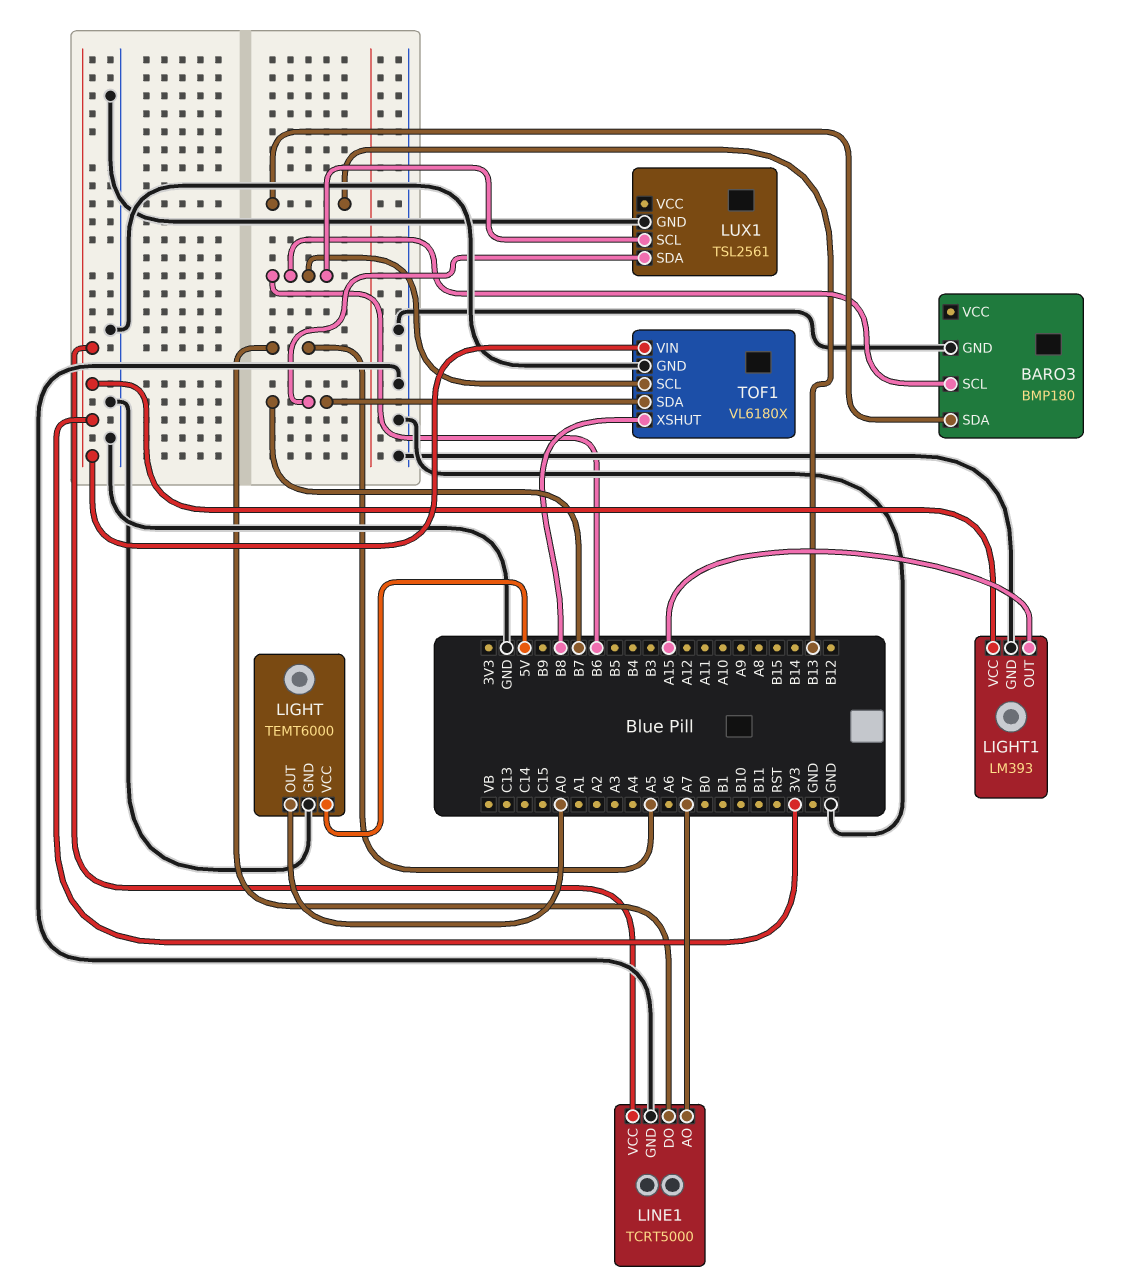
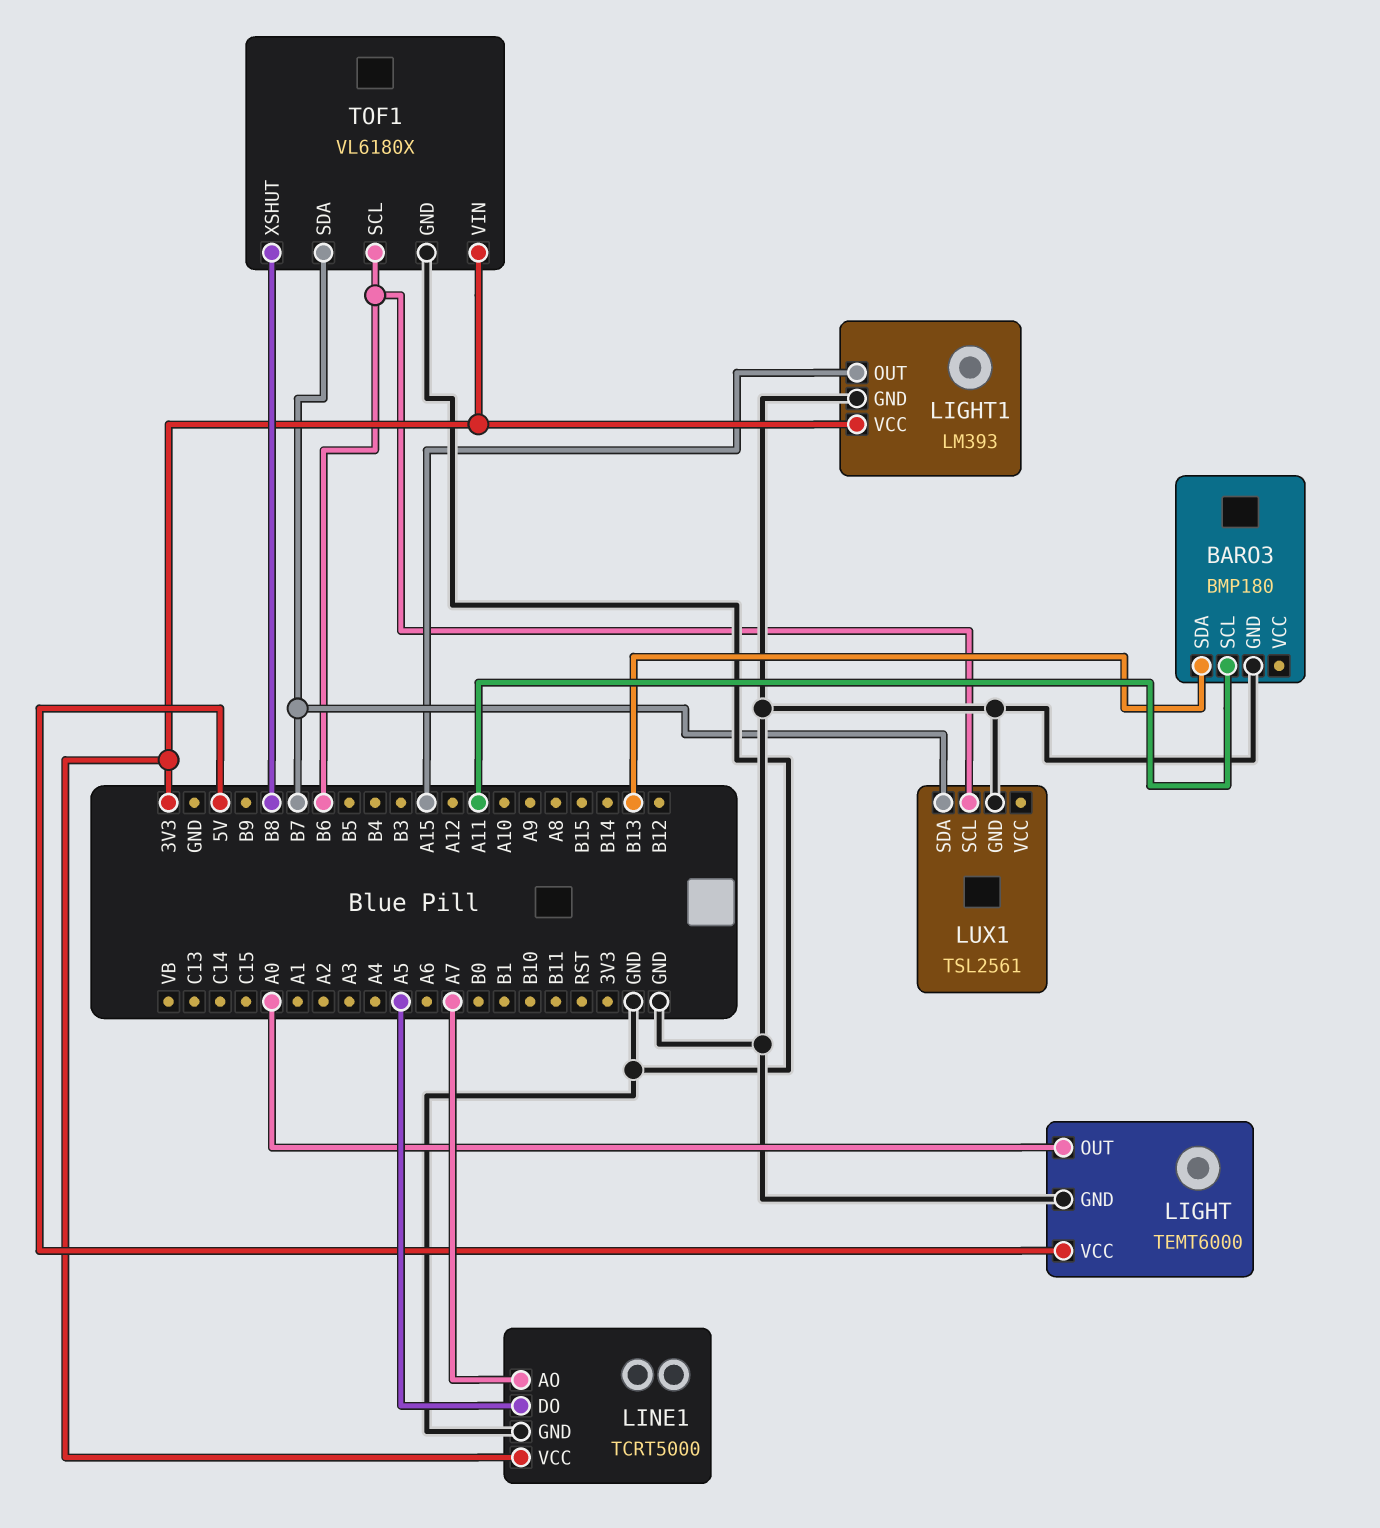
BARO3 pin SCL: B6 -> A11

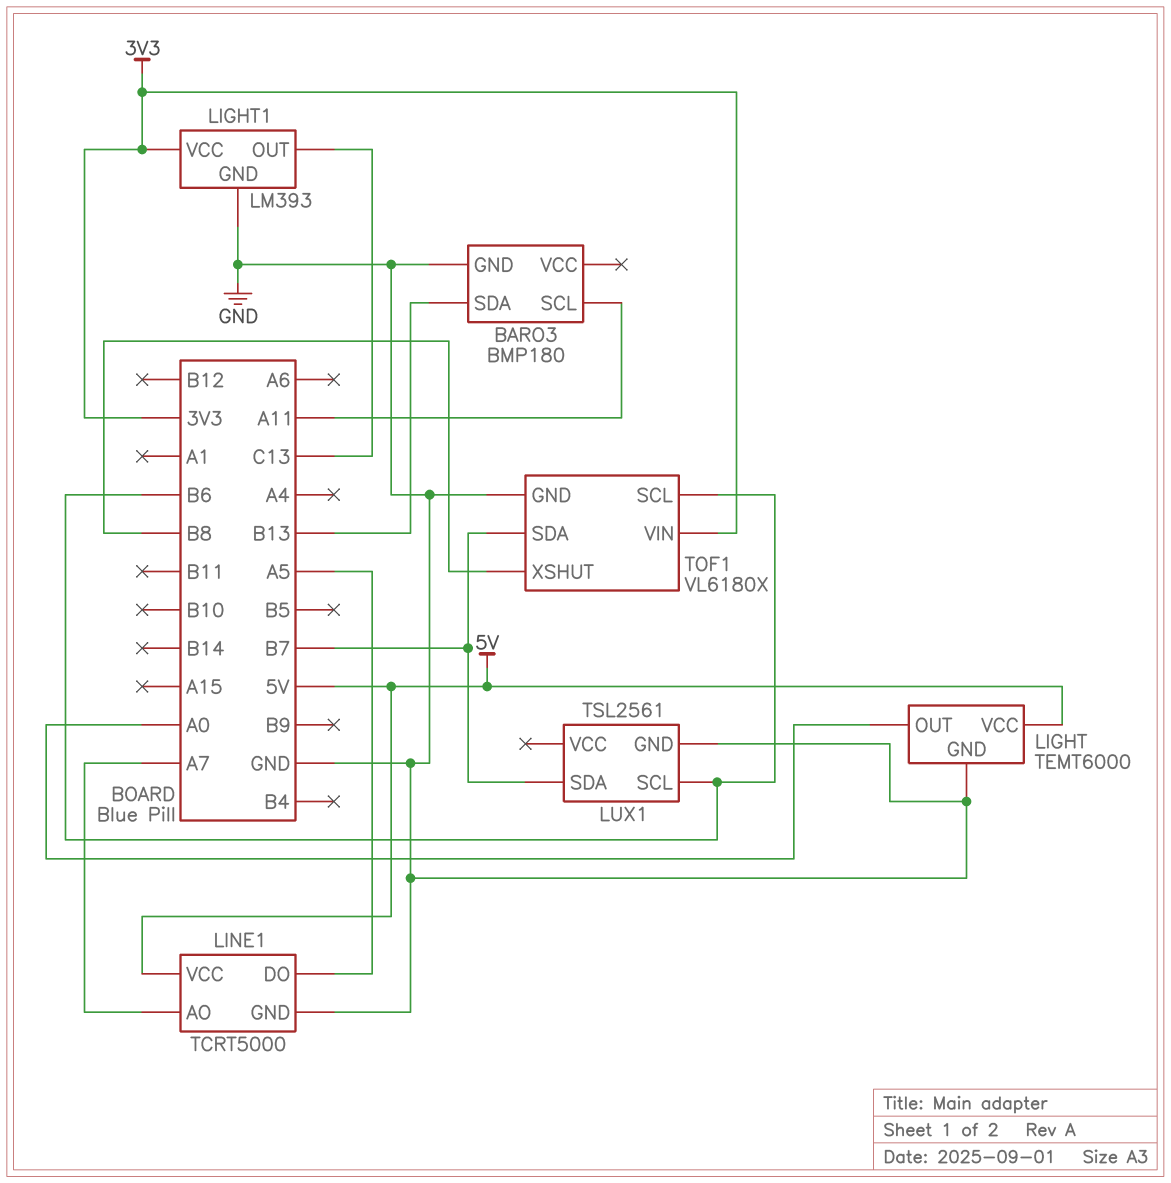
LIGHT1 pin OUT: A15 -> C13
LINE1 pin VCC: 3V3 -> 5V

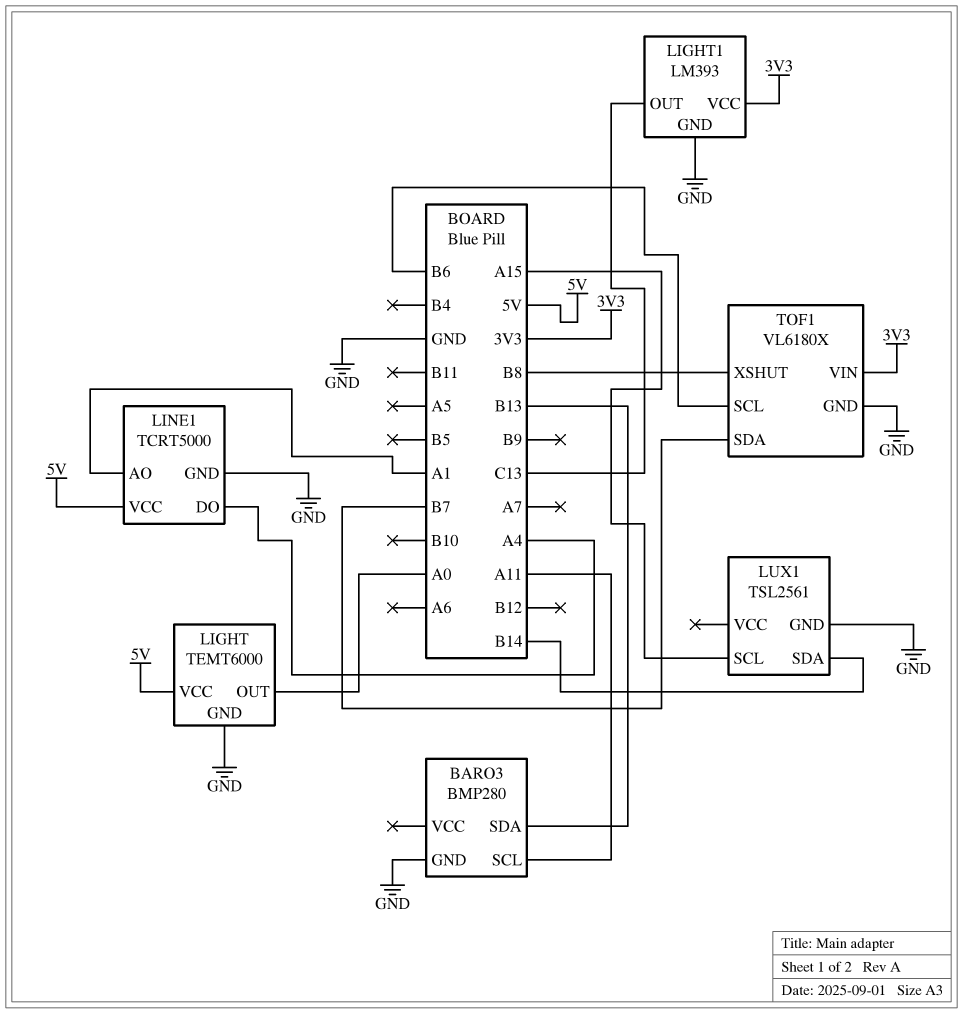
BARO3: BMP180 -> BMP280
LINE1 pin AO: A7 -> A1
LINE1 pin DO: A5 -> A4
LUX1 pin SCL: B6 -> A15
LUX1 pin SDA: B7 -> B14

